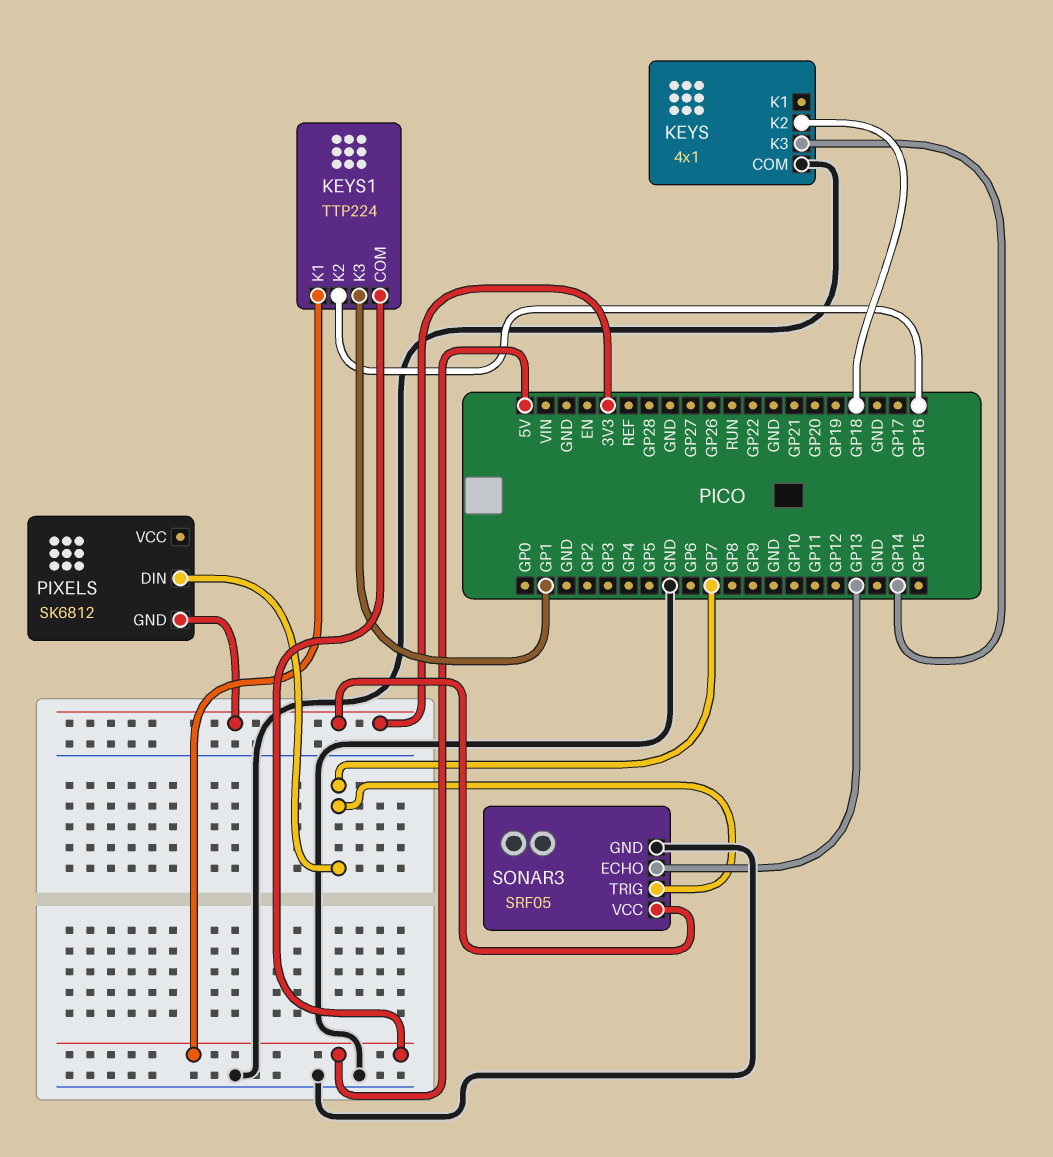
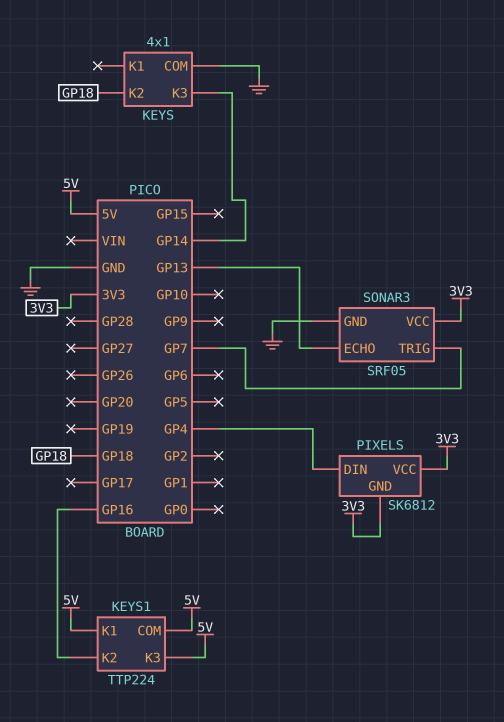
KEYS1 pin K3: GP1 -> 5V
PIXELS pin DIN: GP7 -> GP4
PIXELS pin VCC: none -> 3V3

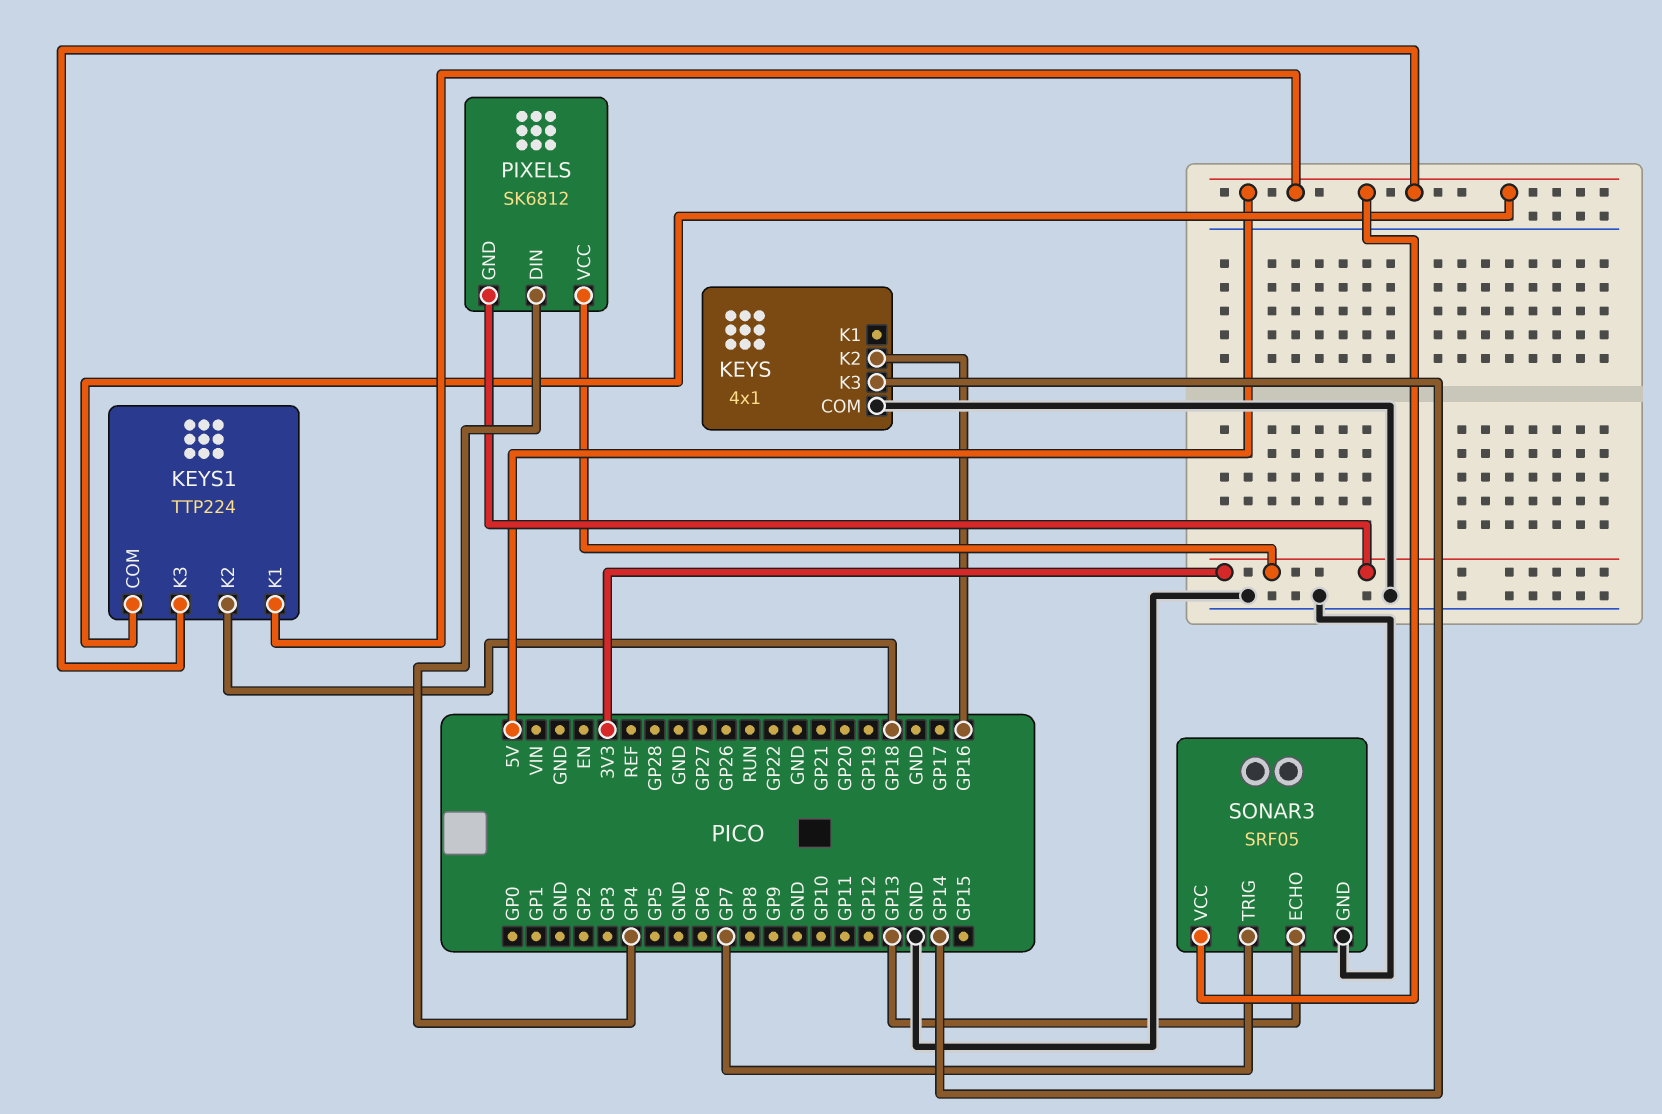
KEYS pin K2: GP18 -> GP16
KEYS1 pin K2: GP16 -> GP18
SONAR3 pin VCC: 3V3 -> 5V

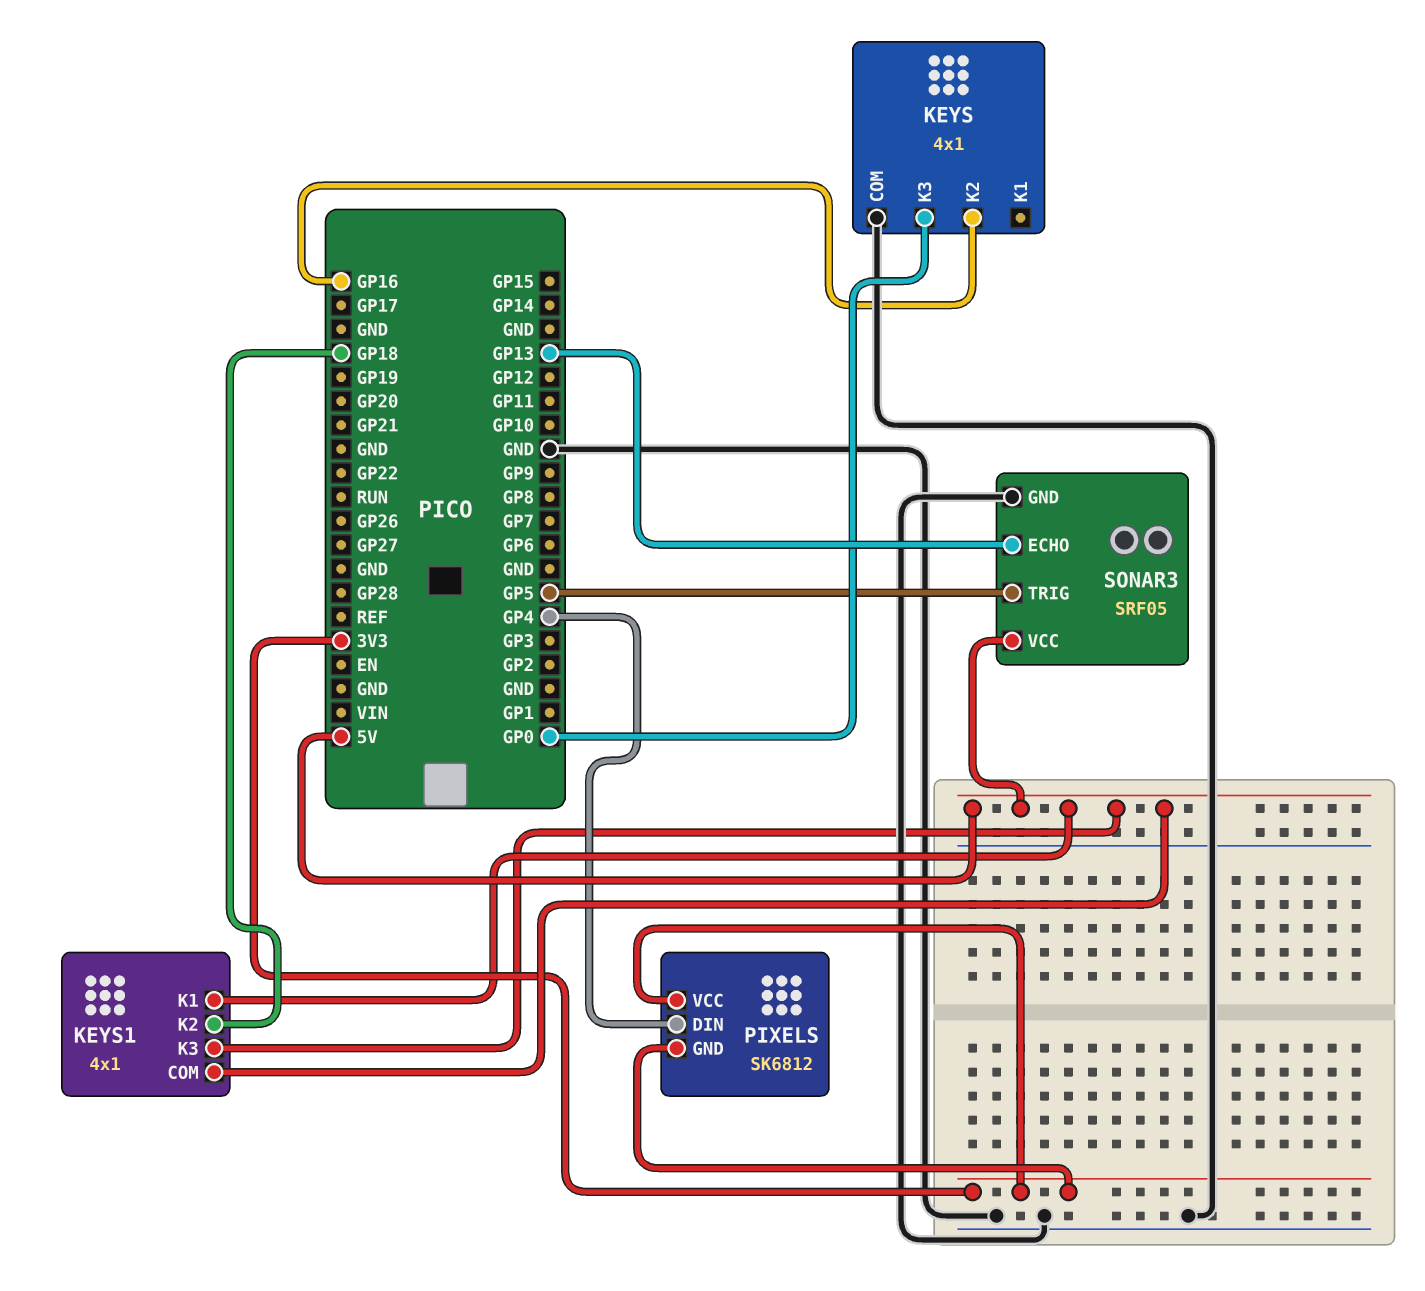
KEYS pin K3: GP14 -> GP0
KEYS1: TTP224 -> 4x1
SONAR3 pin TRIG: GP7 -> GP5

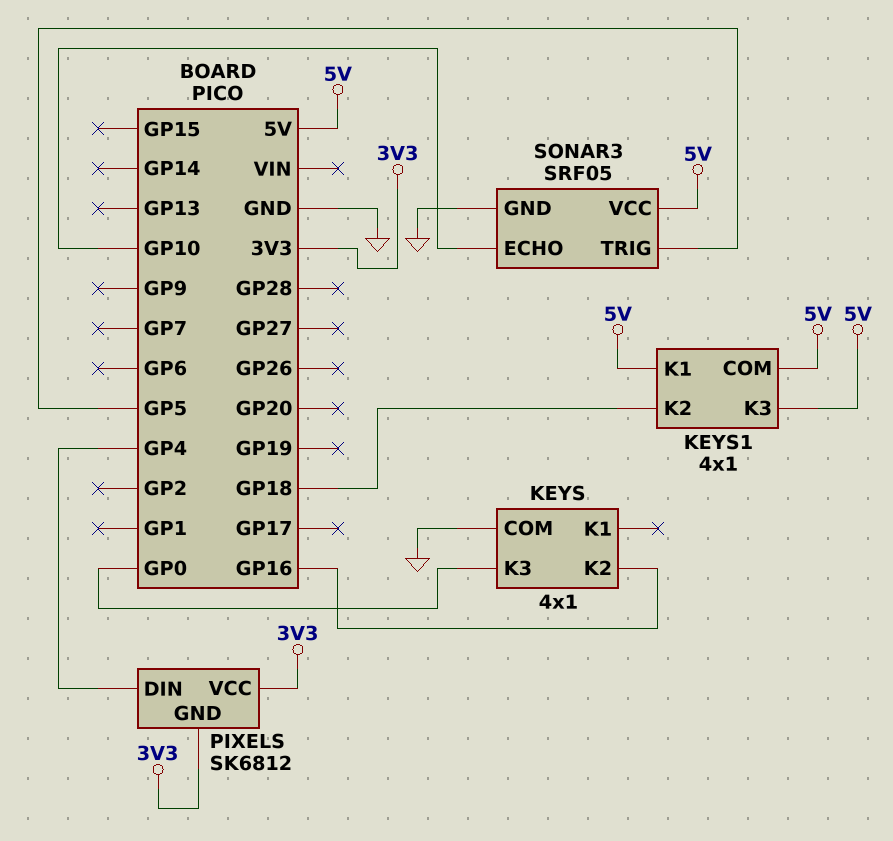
SONAR3 pin ECHO: GP13 -> GP10

